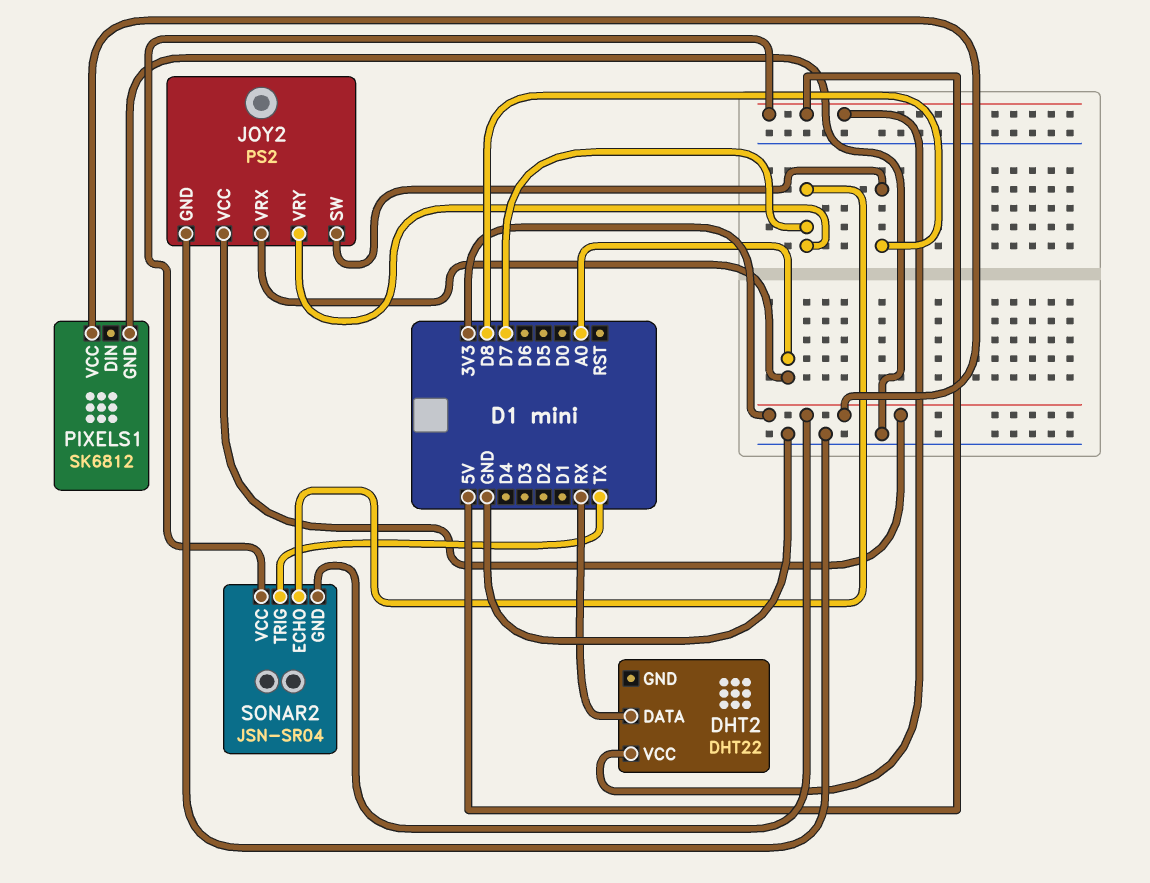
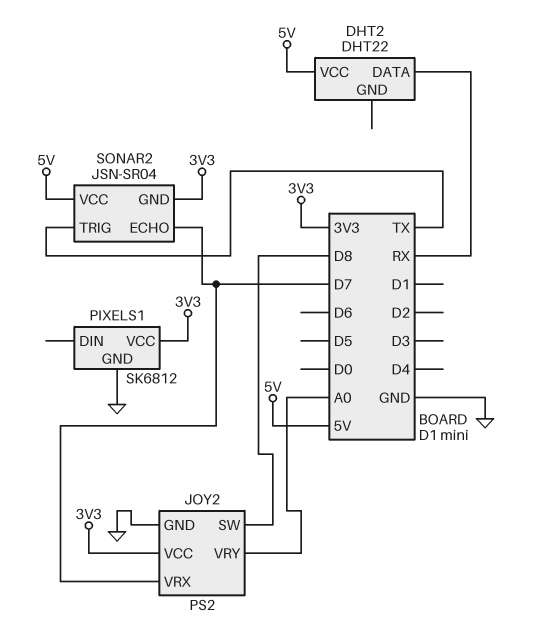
JOY2 pin VRX: A0 -> D7
JOY2 pin VRY: D7 -> A0

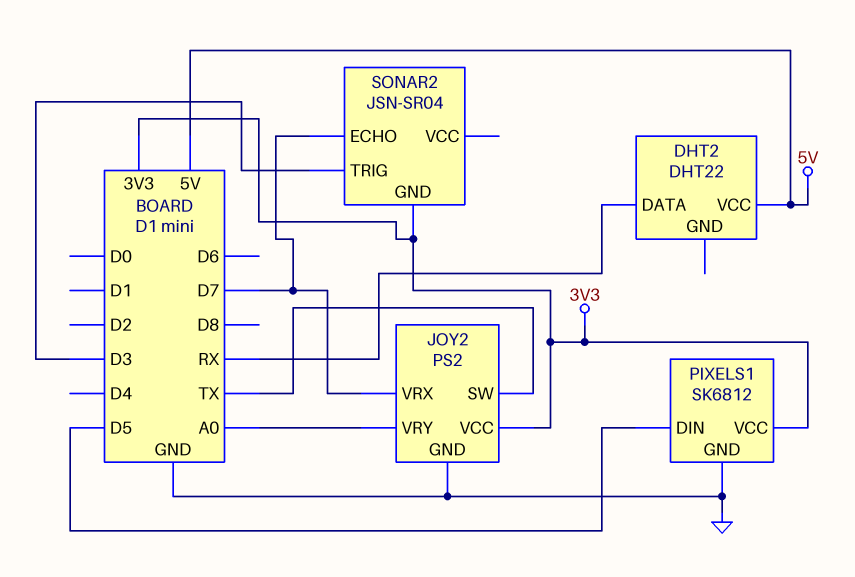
JOY2 pin SW: D8 -> TX
PIXELS1 pin DIN: none -> D5
SONAR2 pin TRIG: TX -> D3
SONAR2 pin VCC: 5V -> none

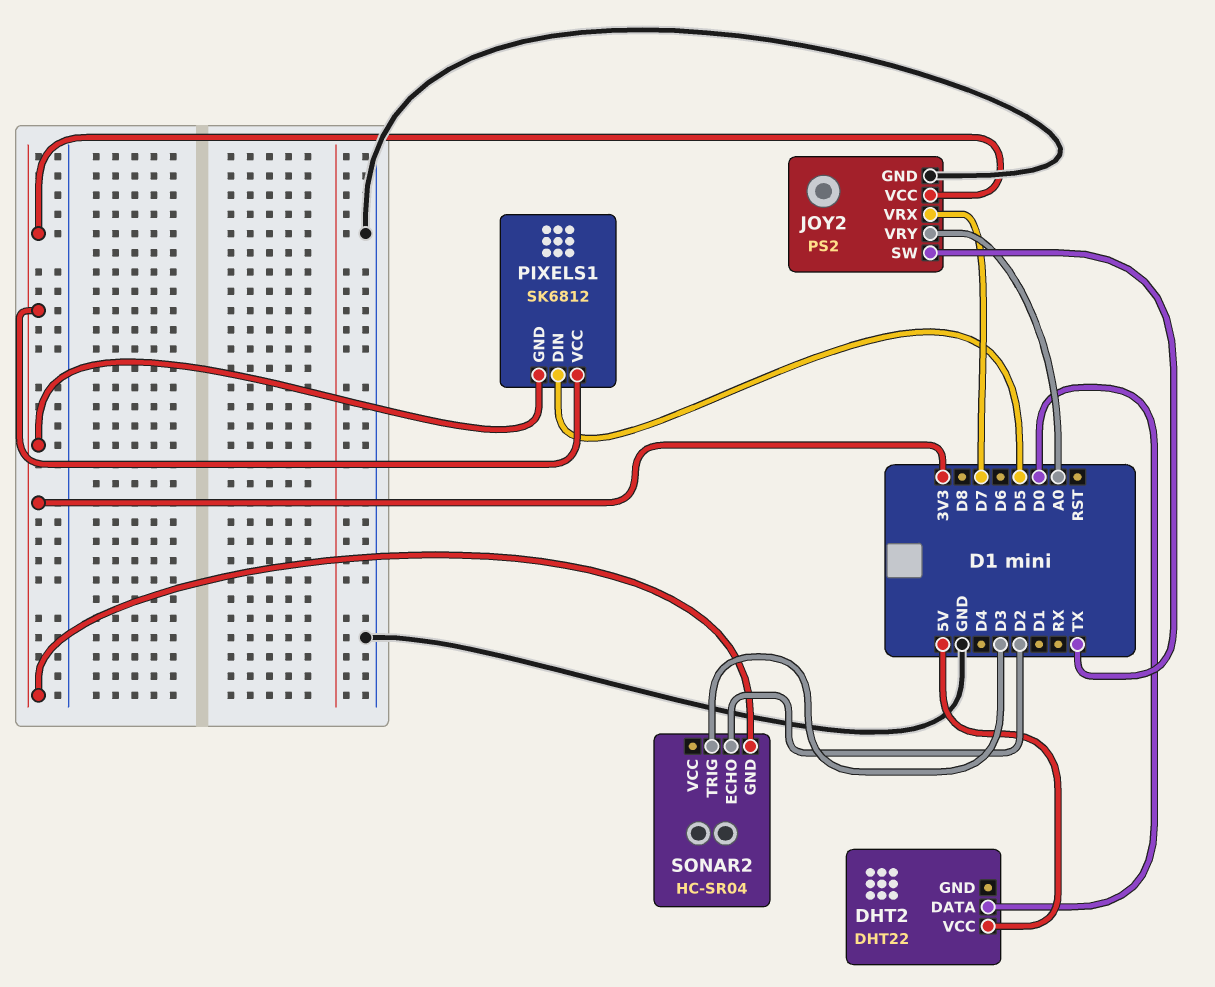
DHT2 pin DATA: RX -> D0
PIXELS1 pin GND: GND -> 3V3
SONAR2: JSN-SR04 -> HC-SR04
SONAR2 pin ECHO: D7 -> D2

